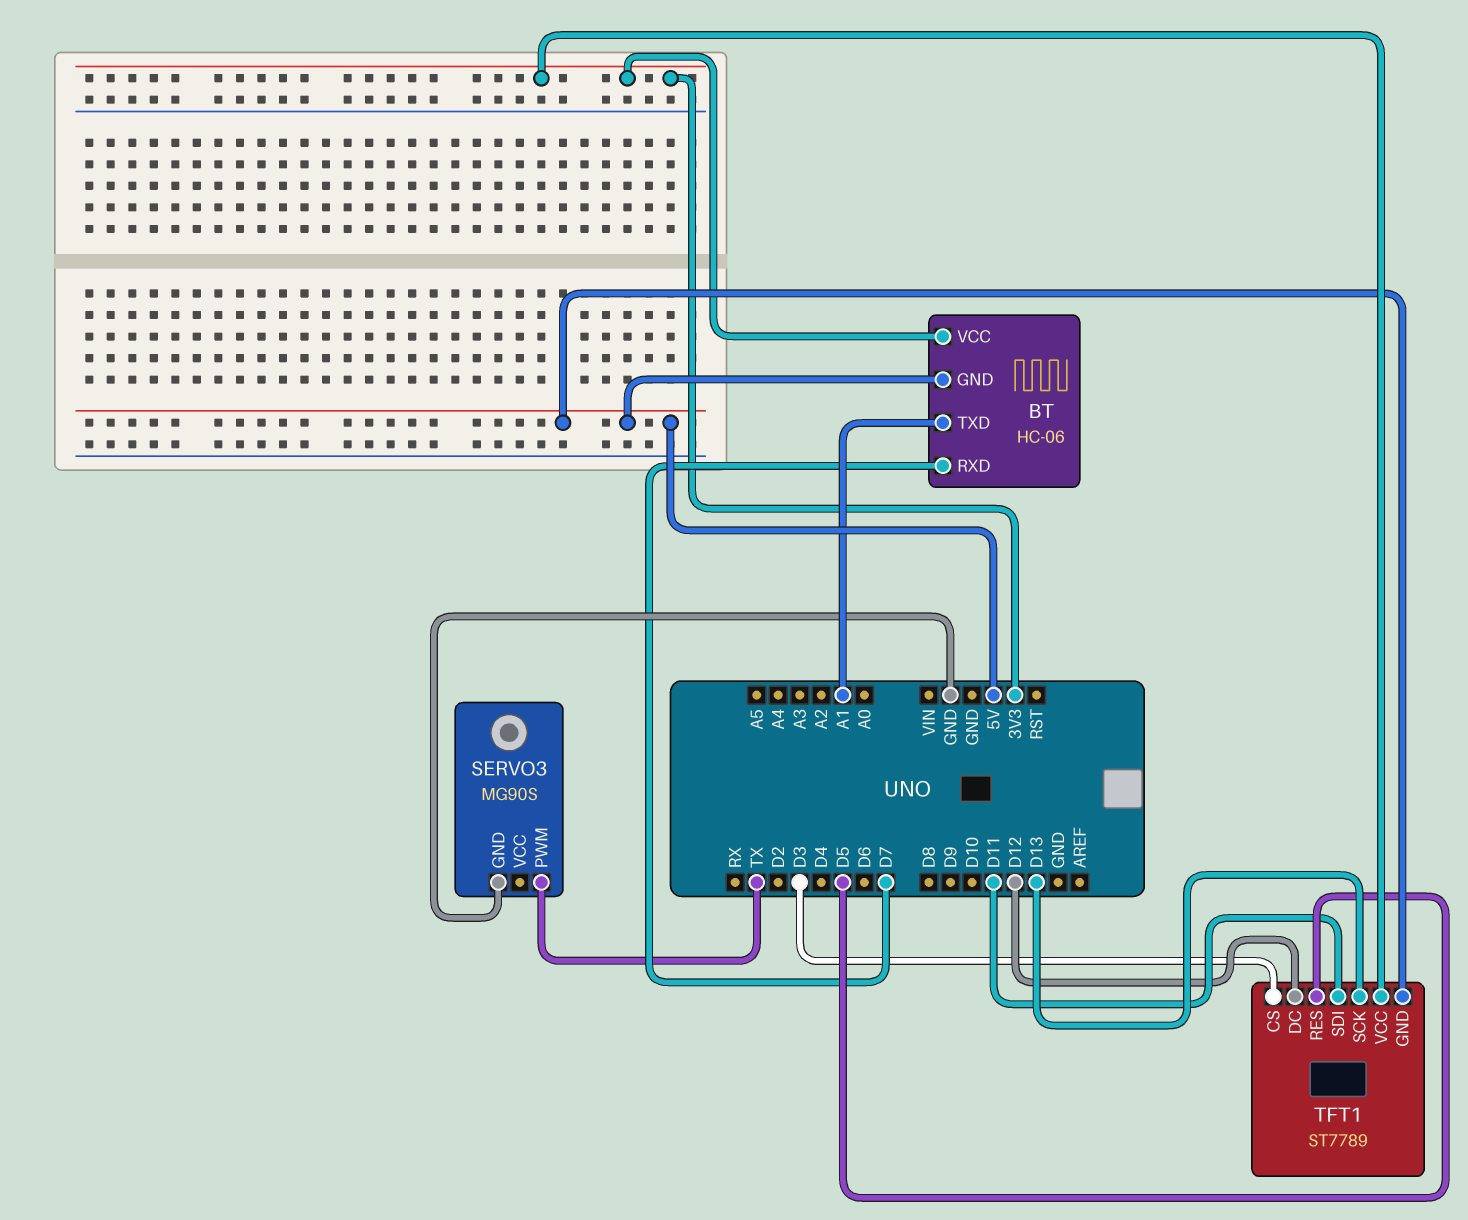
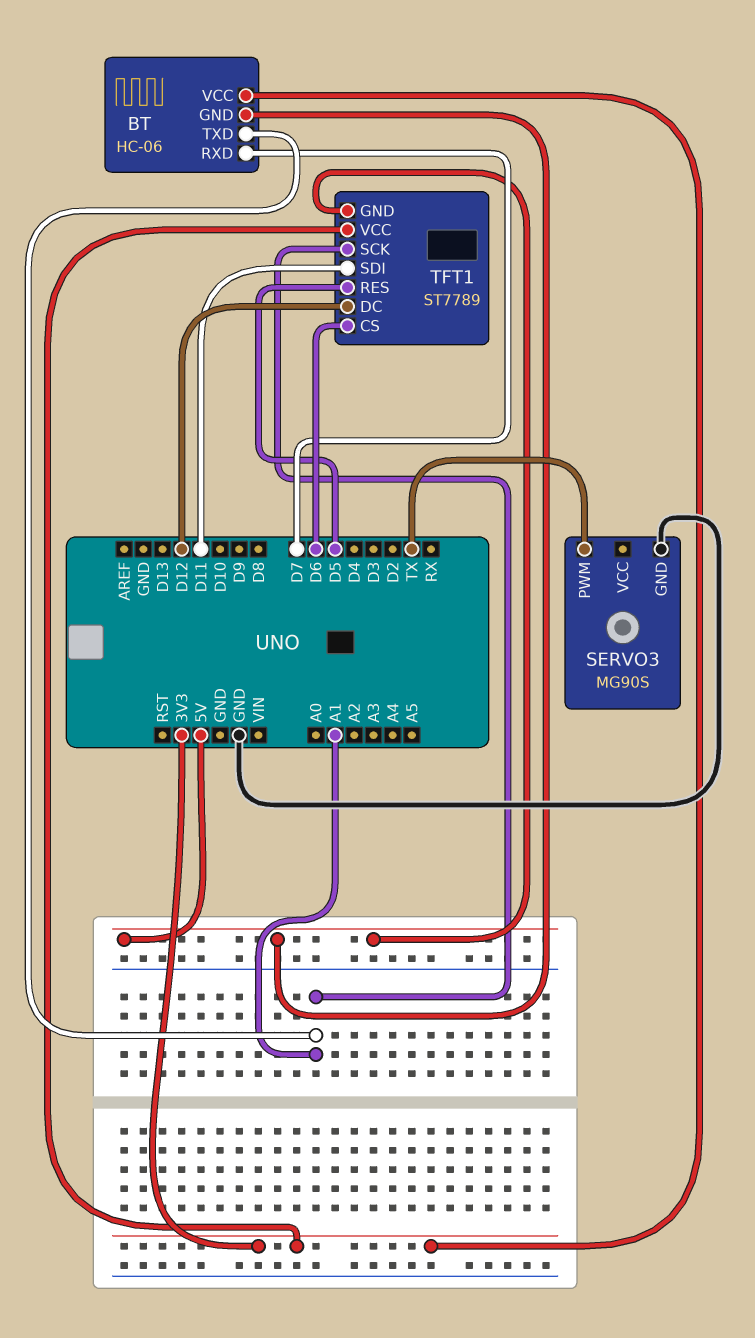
TFT1 pin CS: D3 -> D6
TFT1 pin SCK: D13 -> A1

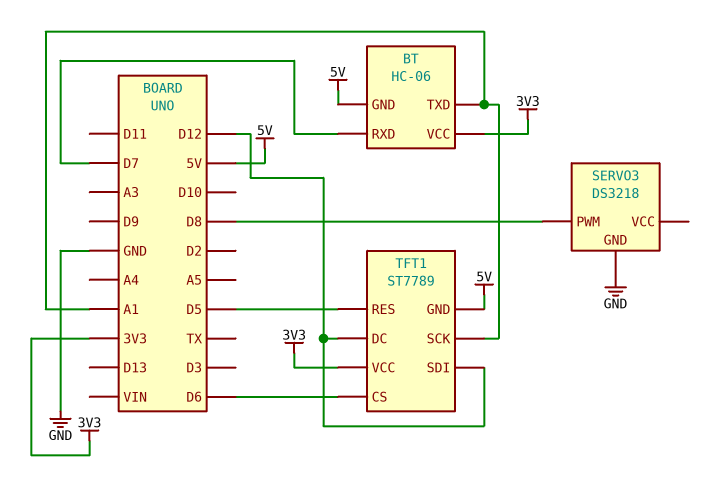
SERVO3: MG90S -> DS3218
SERVO3 pin PWM: TX -> D8
TFT1 pin SDI: D11 -> D12

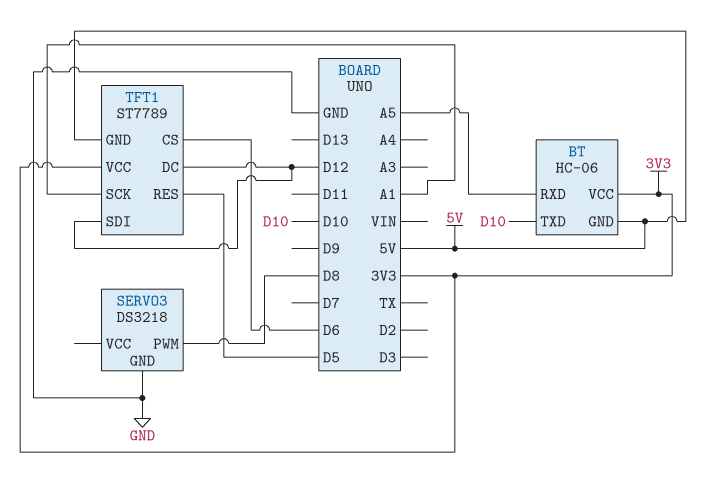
BT pin RXD: D7 -> A5
BT pin TXD: A1 -> D10

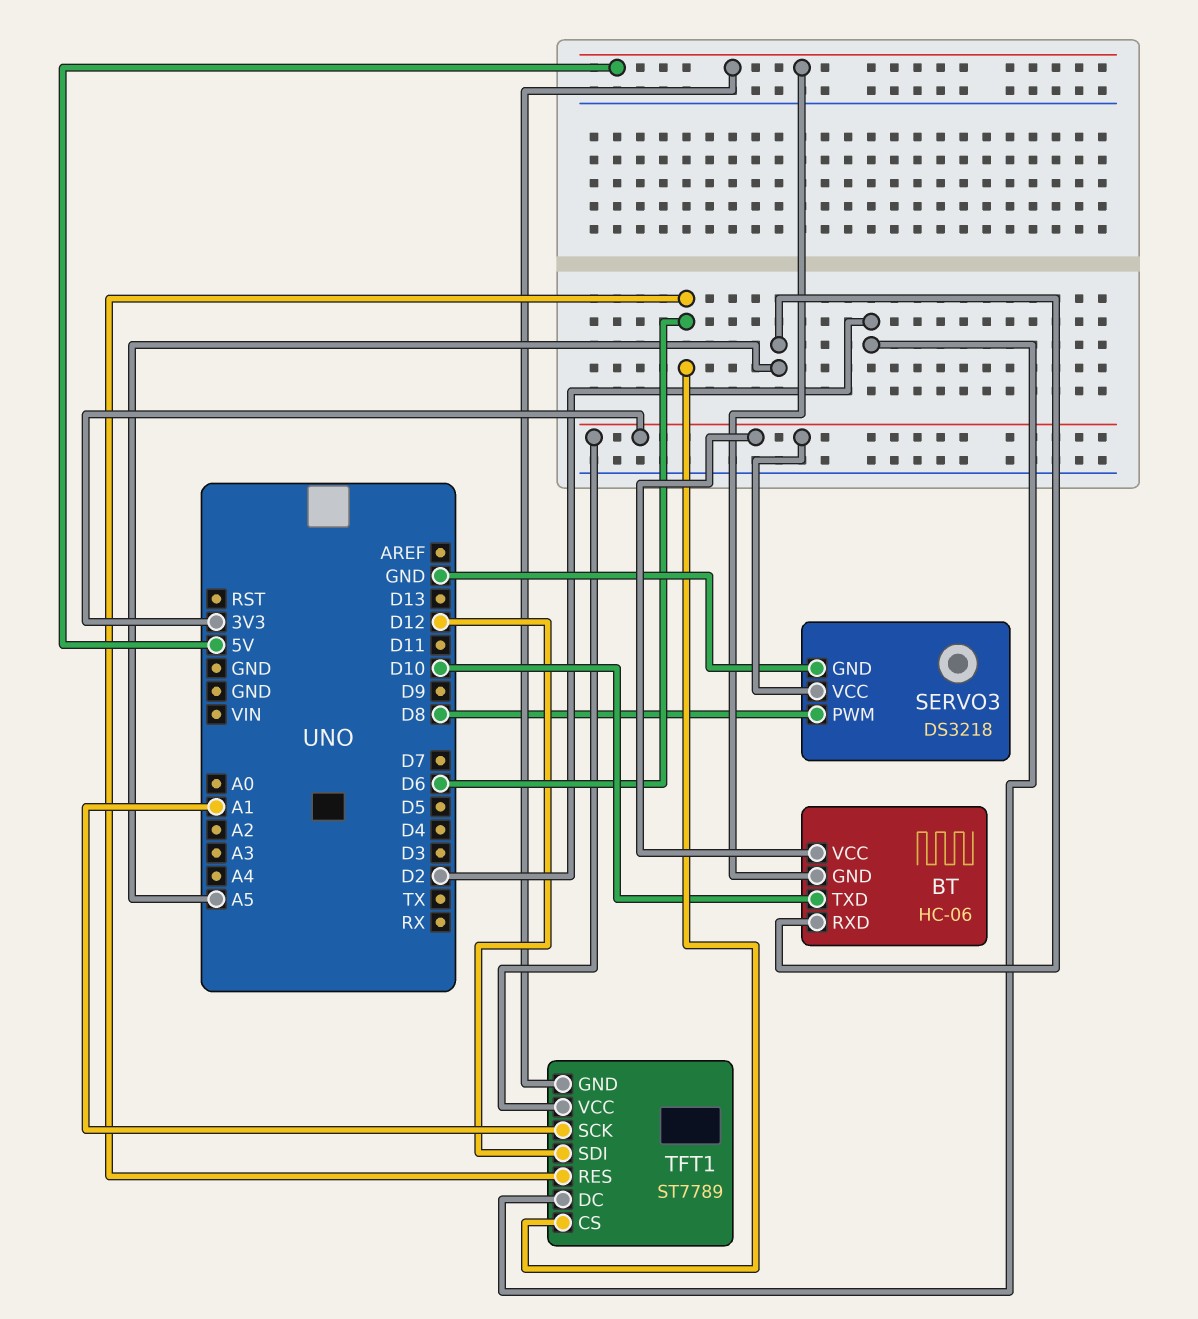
SERVO3 pin VCC: none -> 3V3
TFT1 pin DC: D12 -> D2
TFT1 pin RES: D5 -> D6

